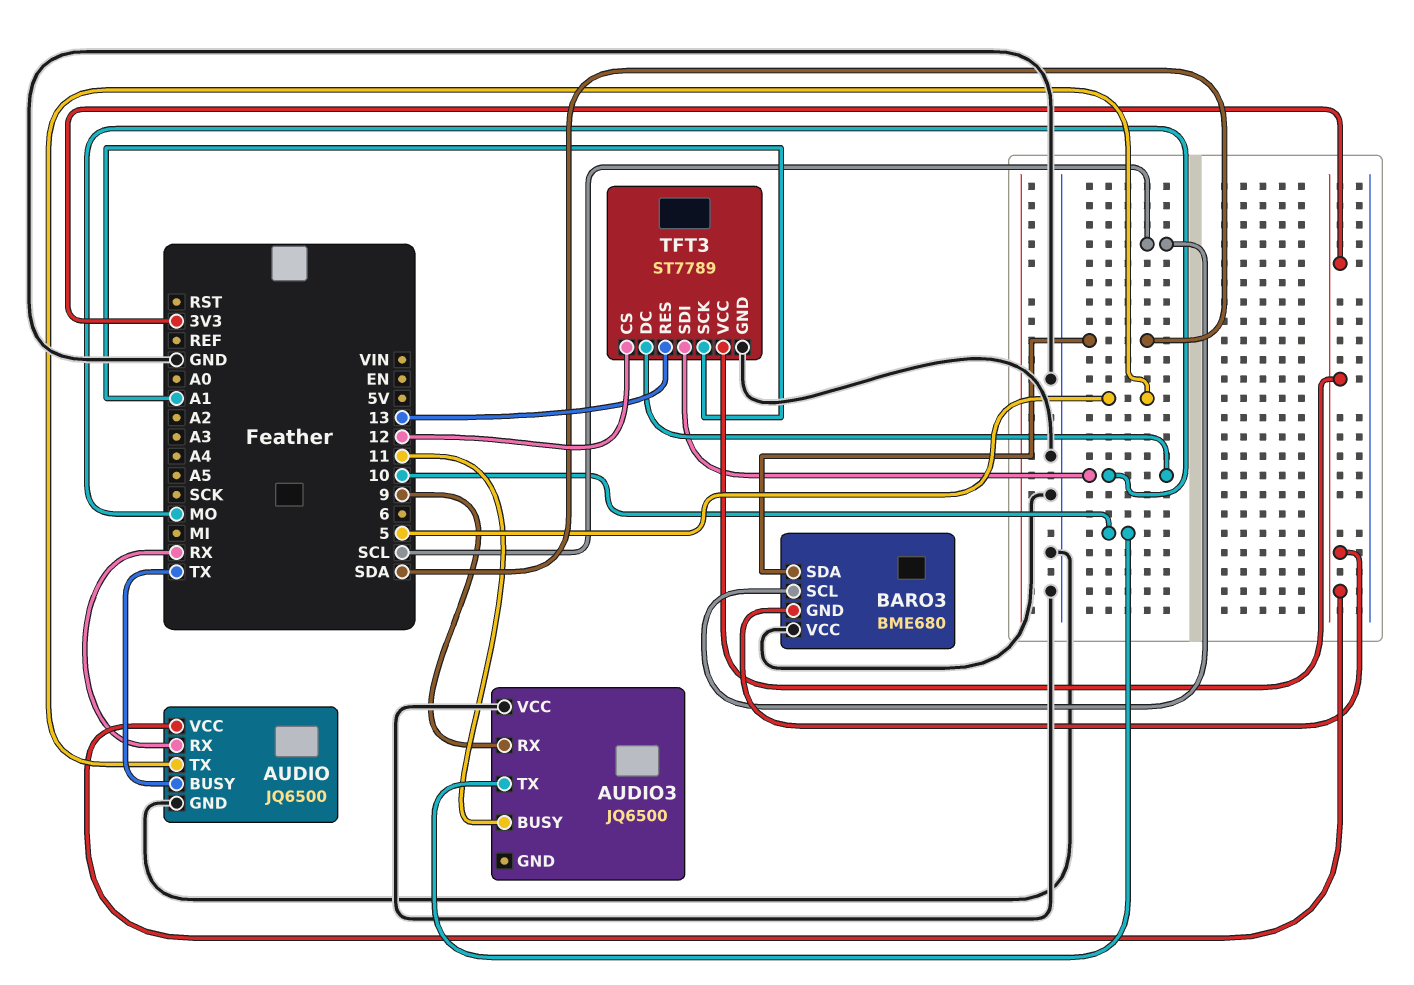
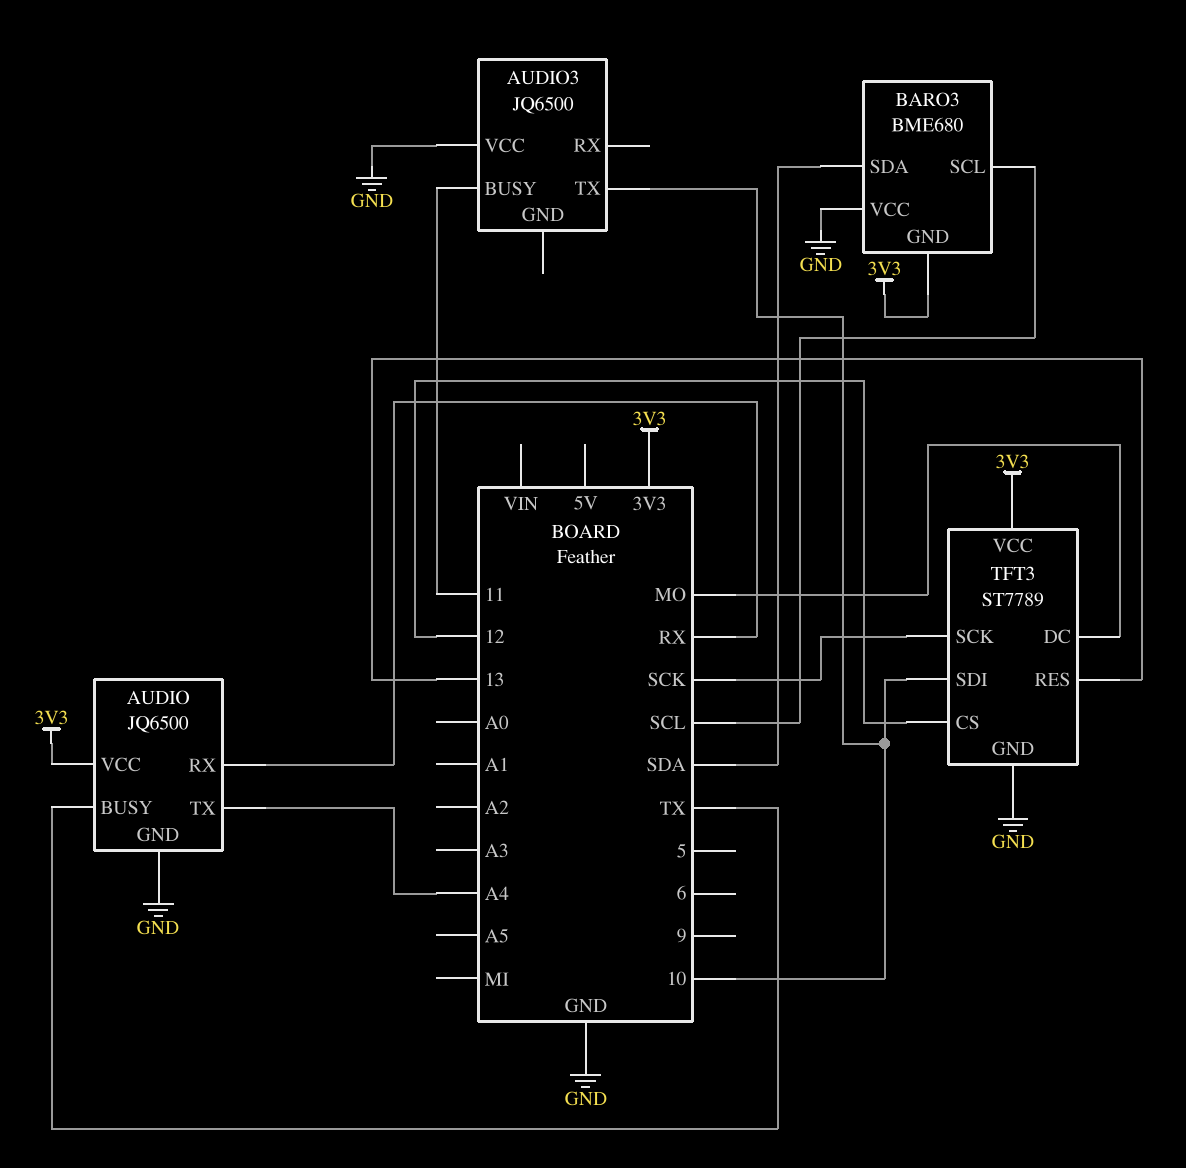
AUDIO pin TX: 5 -> A4
AUDIO3 pin RX: 9 -> none
TFT3 pin SCK: A1 -> SCK
TFT3 pin SDI: MO -> 10

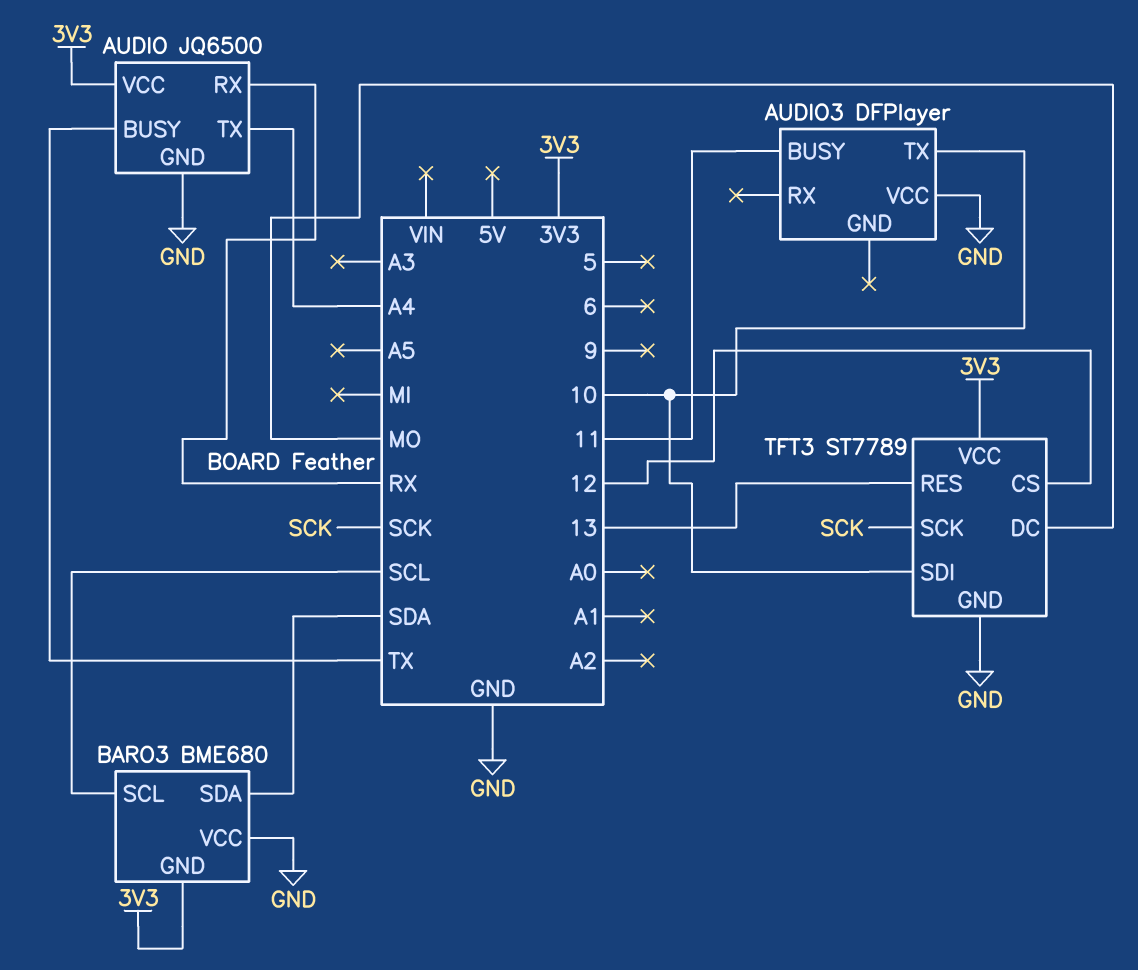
AUDIO3: JQ6500 -> DFPlayer

